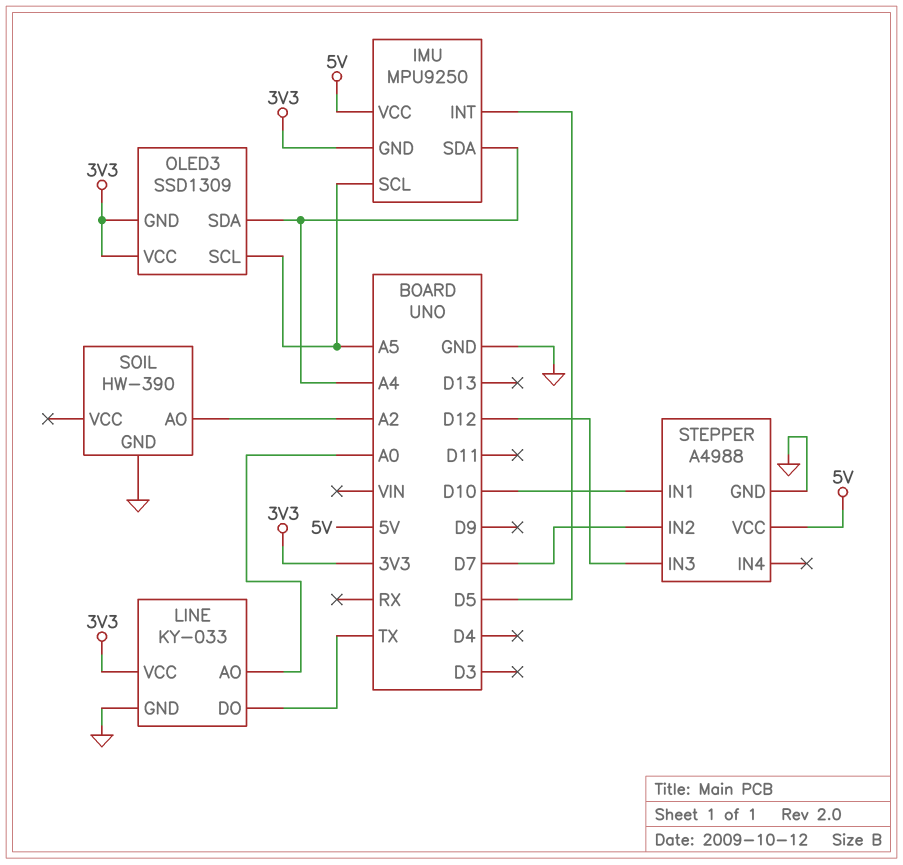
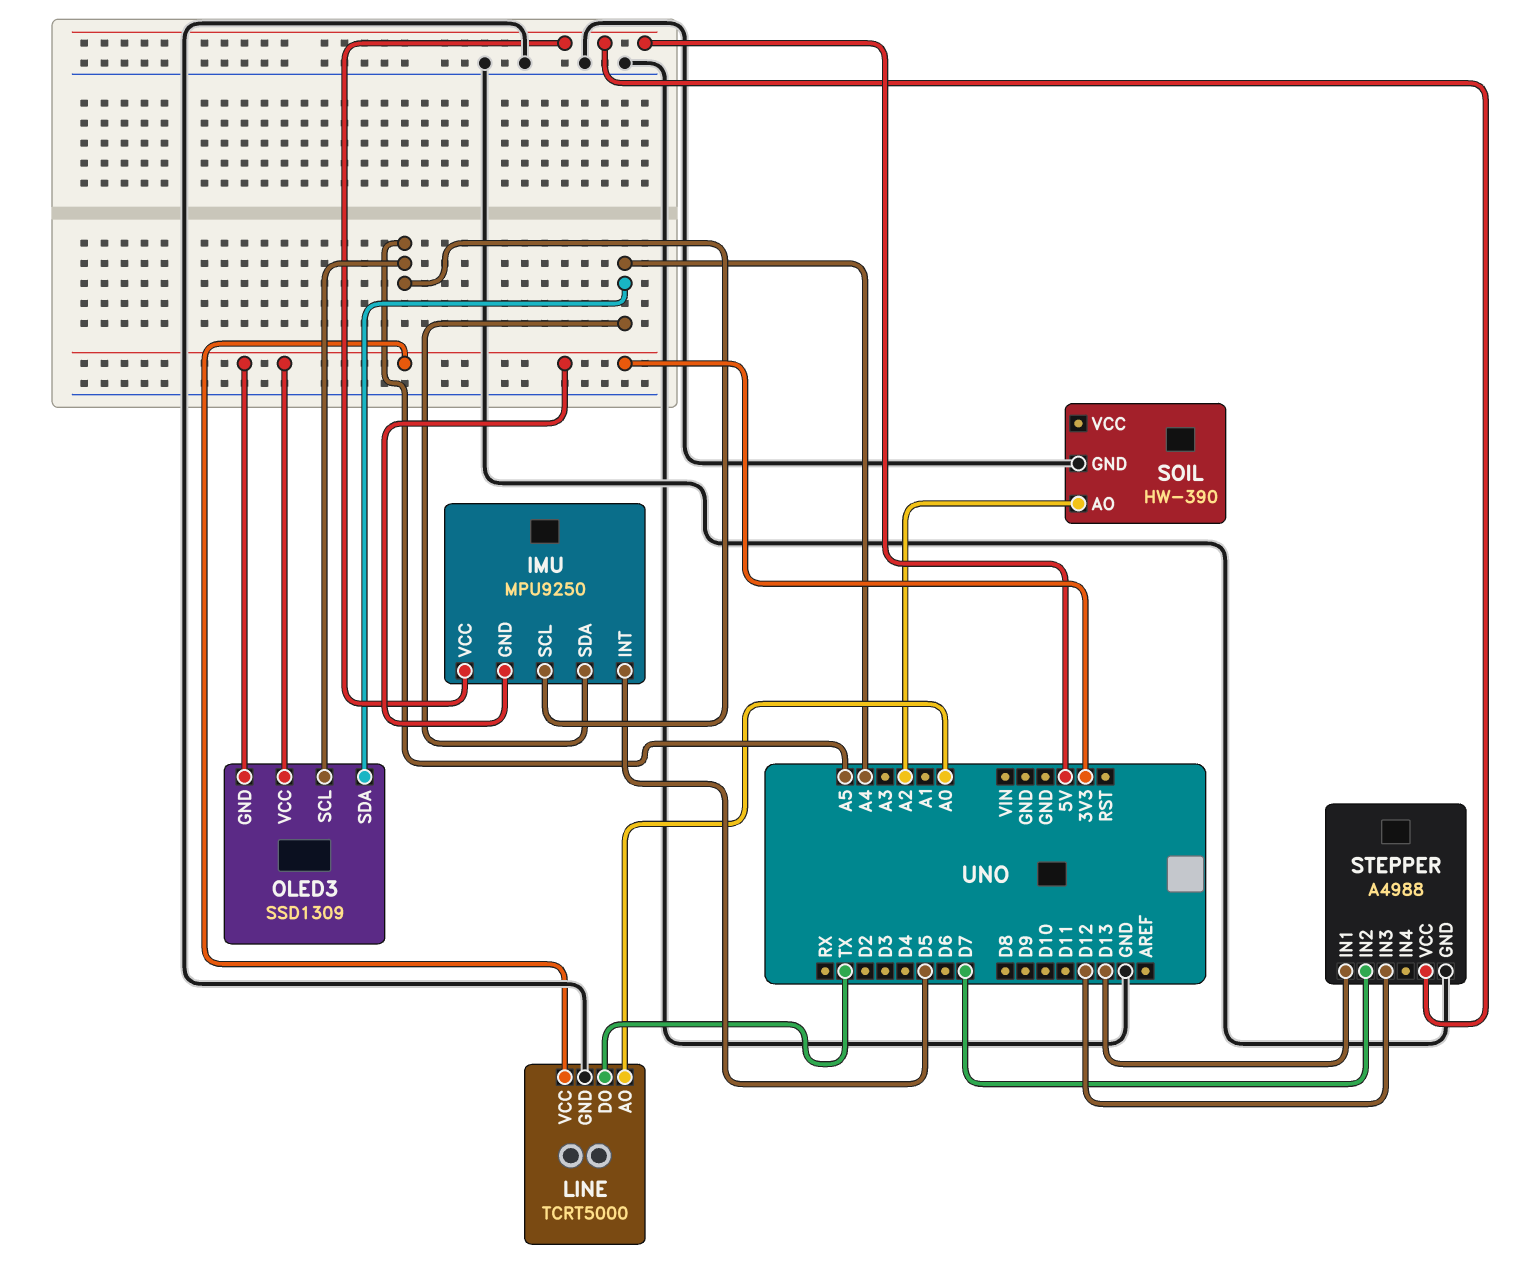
LINE: KY-033 -> TCRT5000
STEPPER pin IN1: D10 -> D13

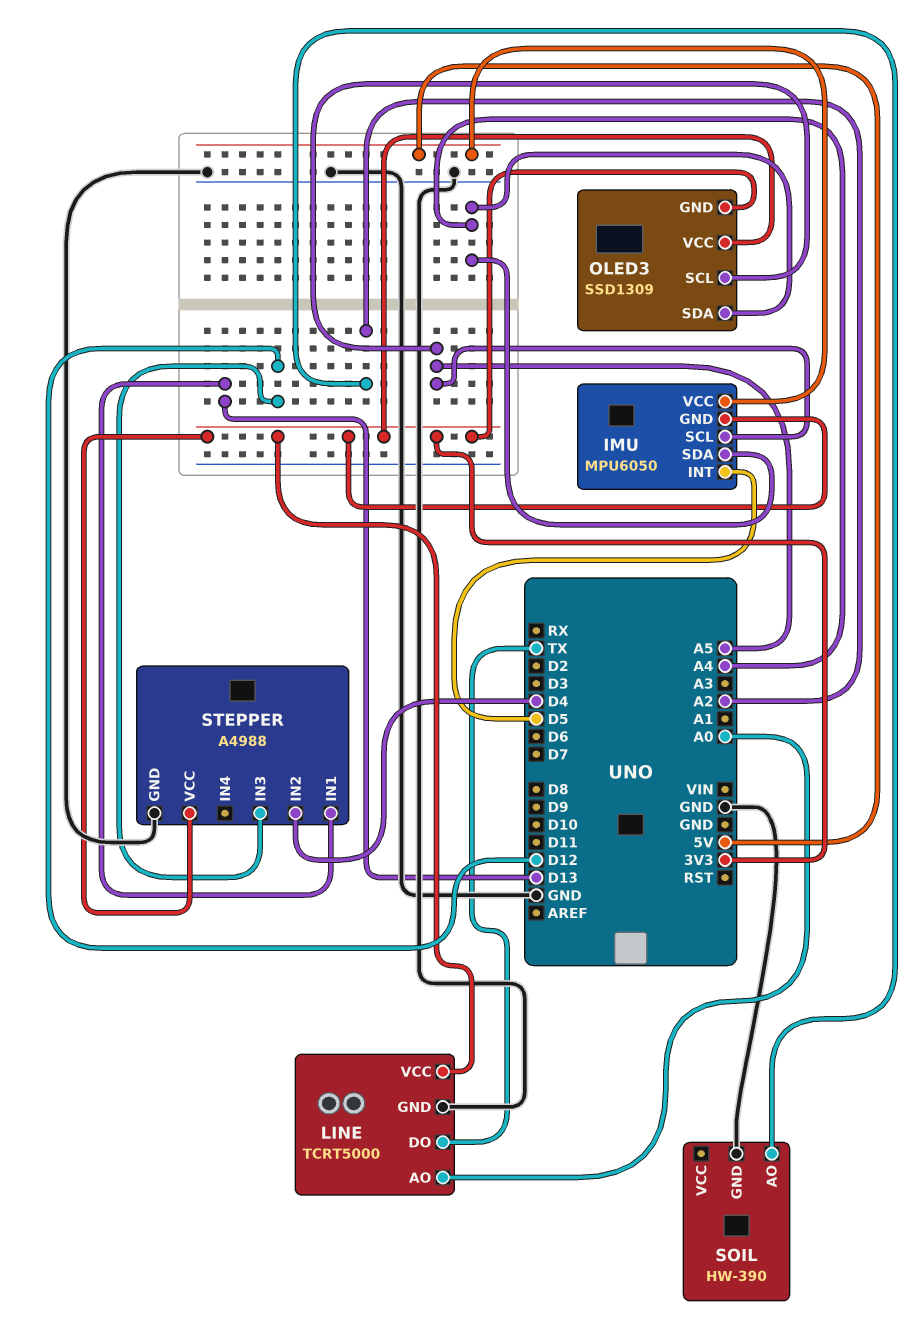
IMU: MPU9250 -> MPU6050
STEPPER pin IN2: D7 -> D4
STEPPER pin VCC: 5V -> 3V3

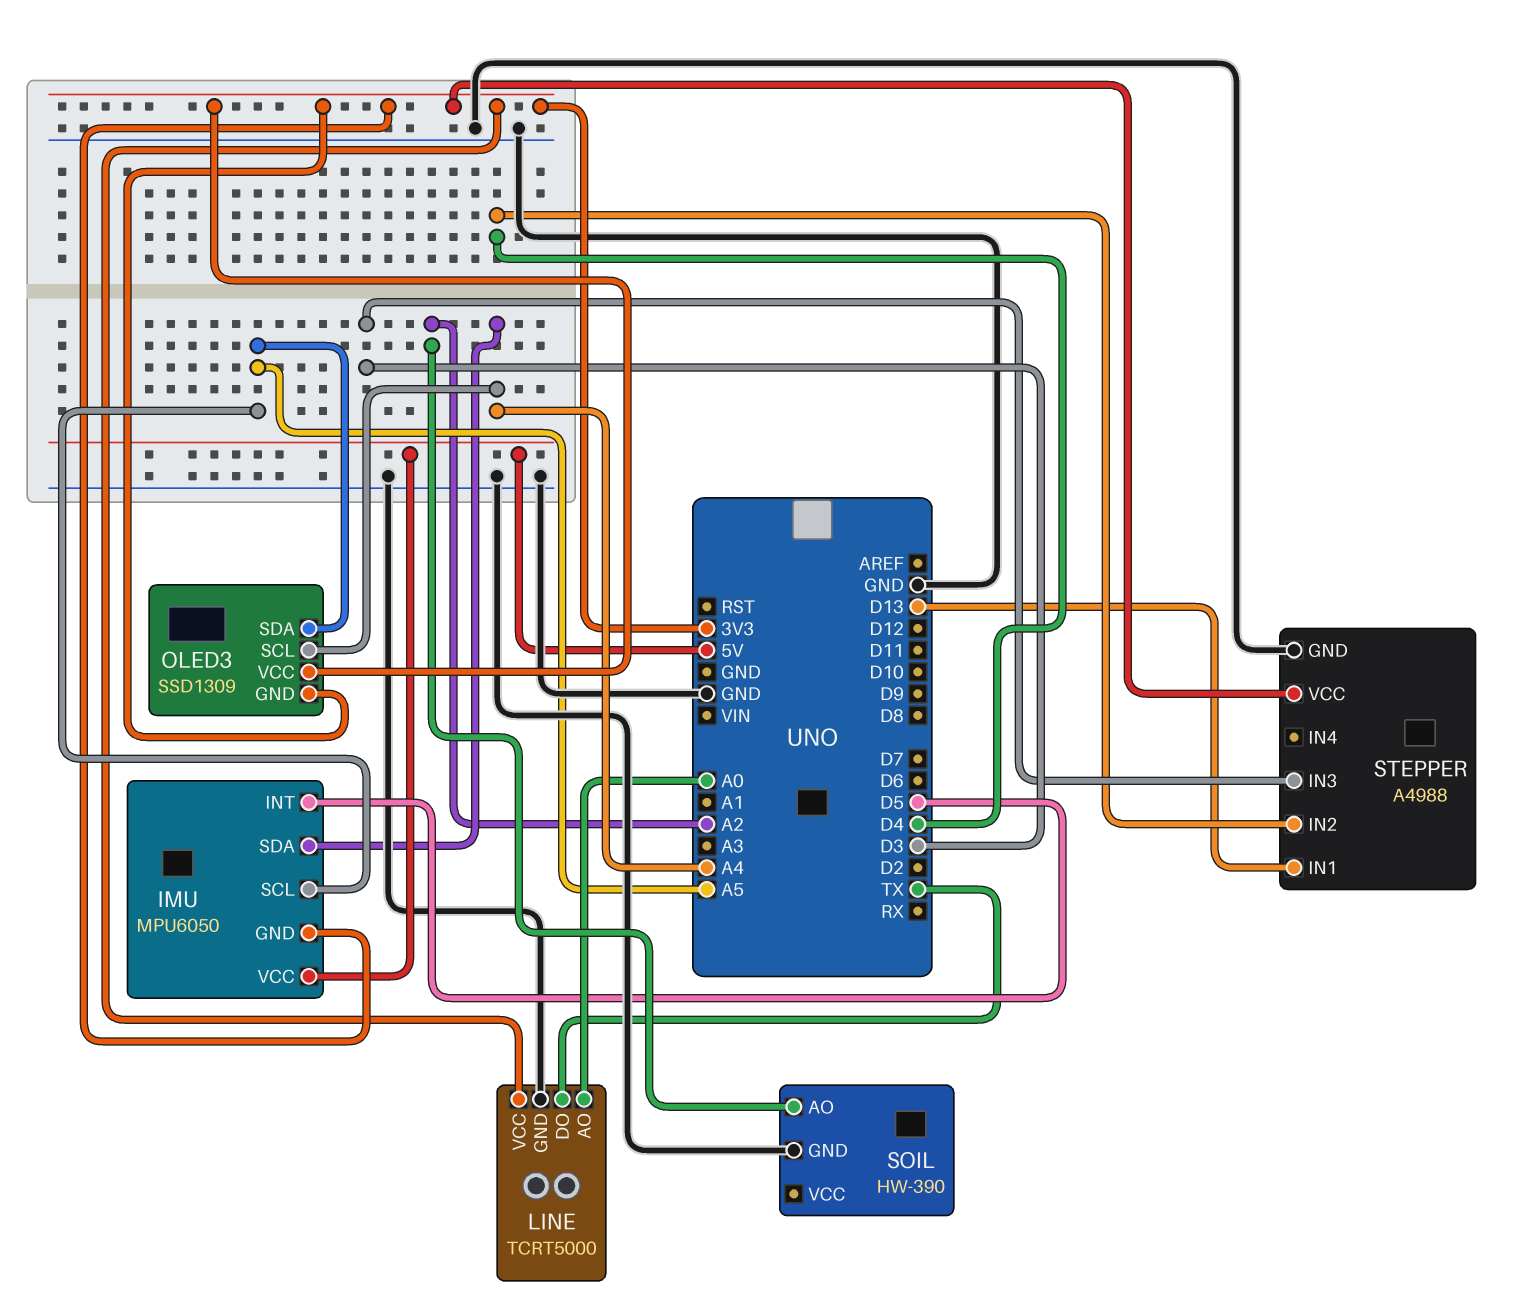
OLED3 pin SCL: A5 -> A4
OLED3 pin SDA: A4 -> A5
STEPPER pin IN3: D12 -> D3

